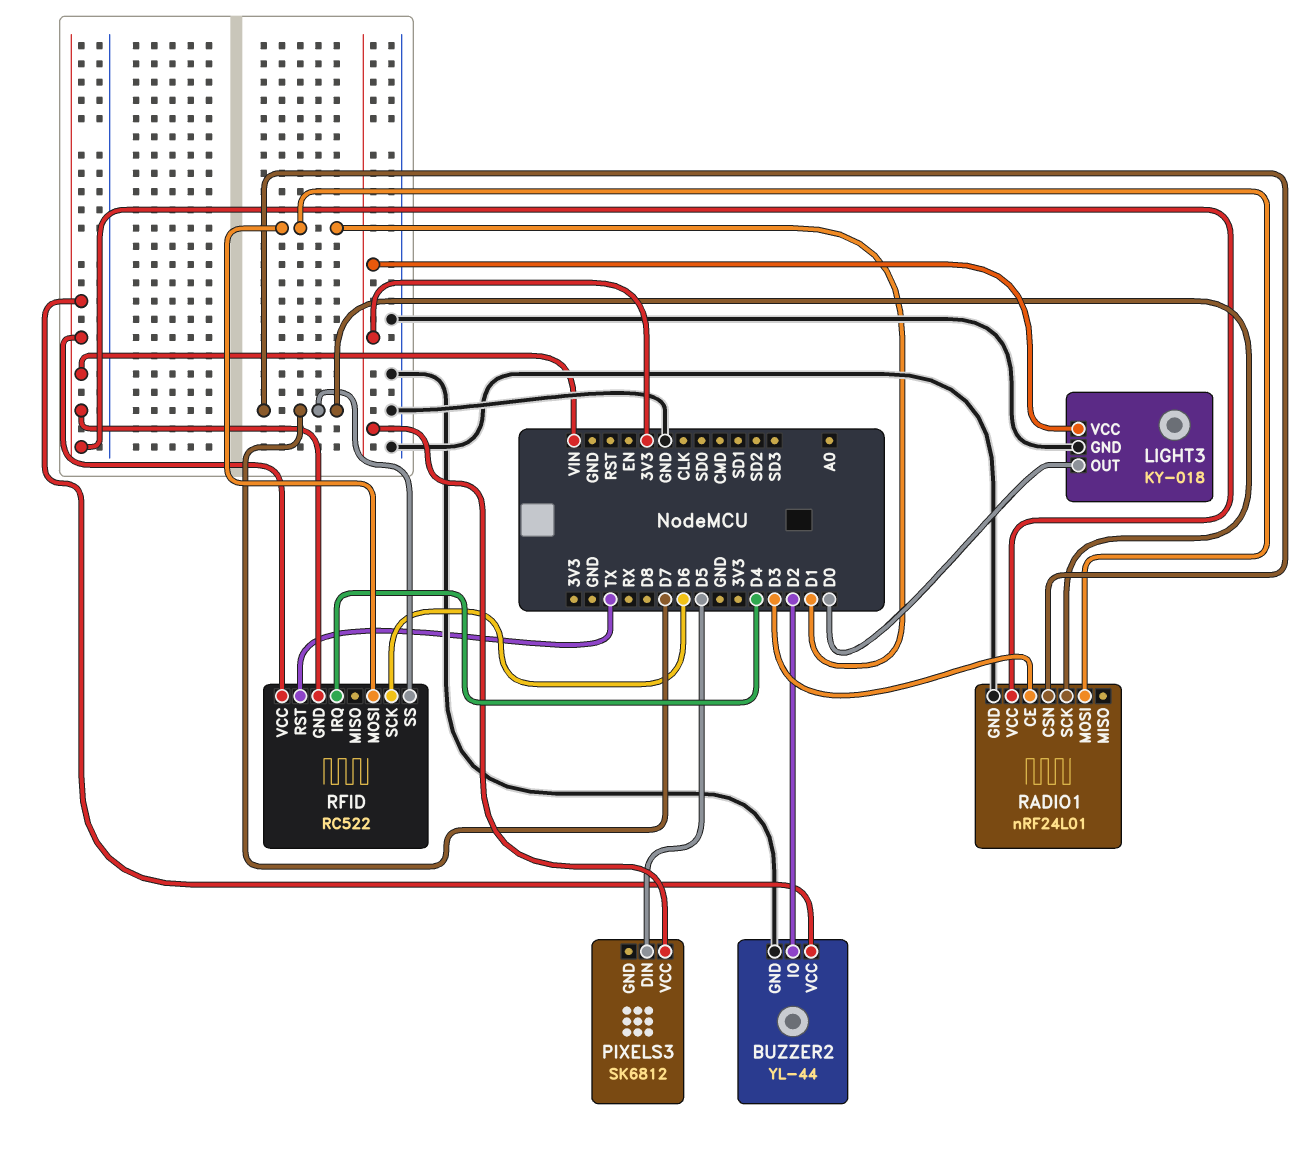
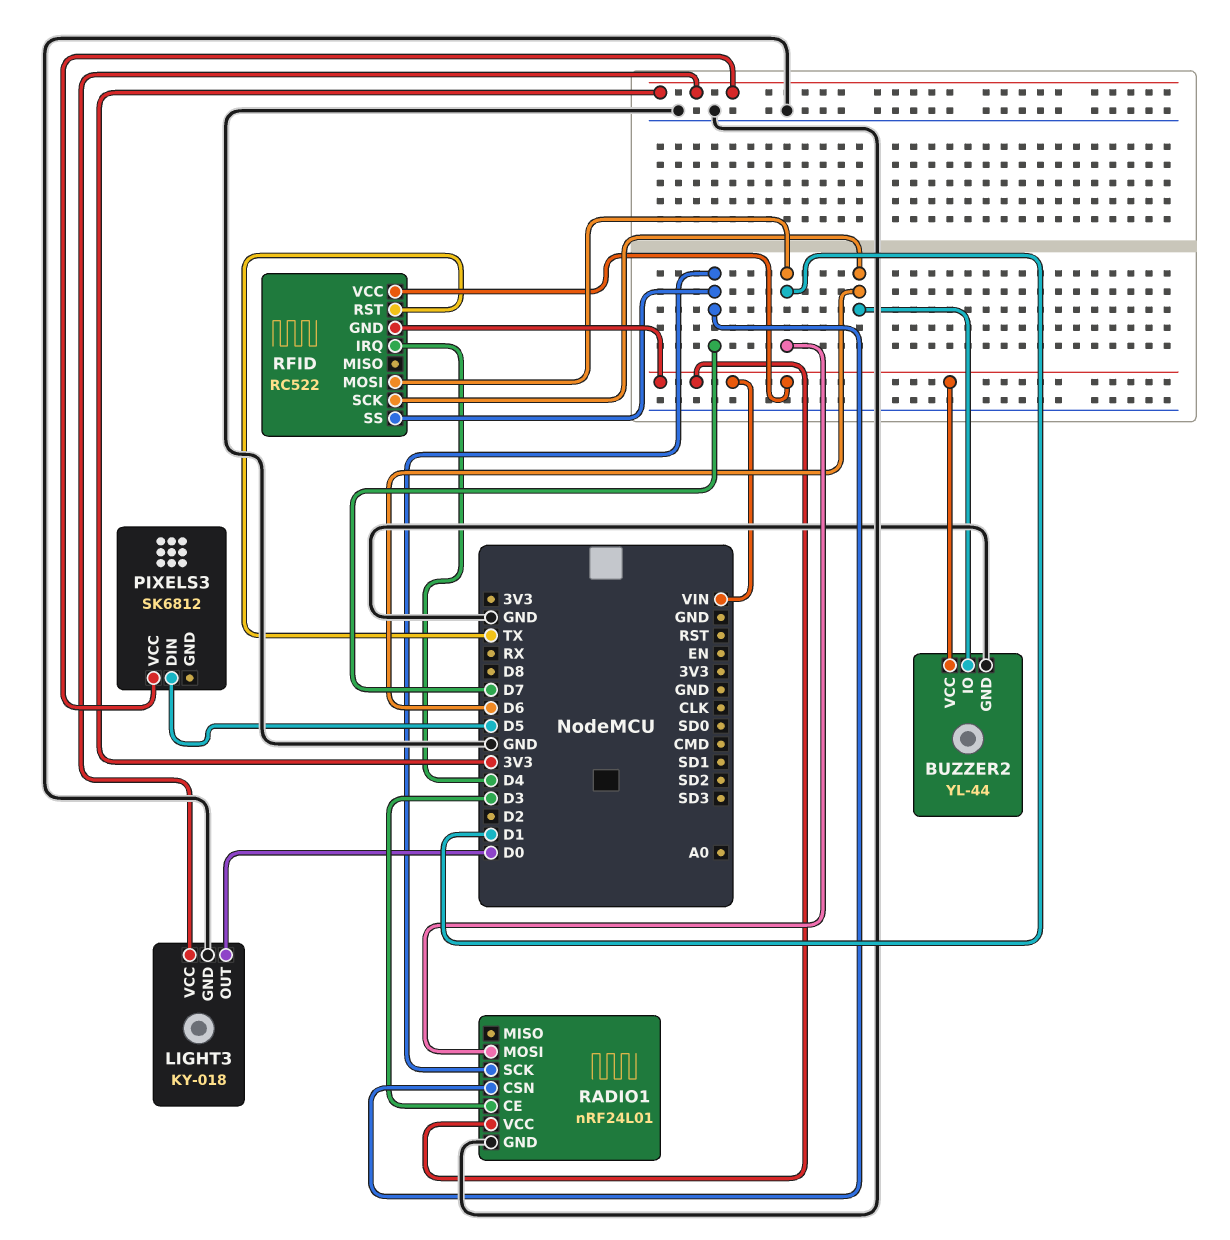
BUZZER2 pin IO: D2 -> D6

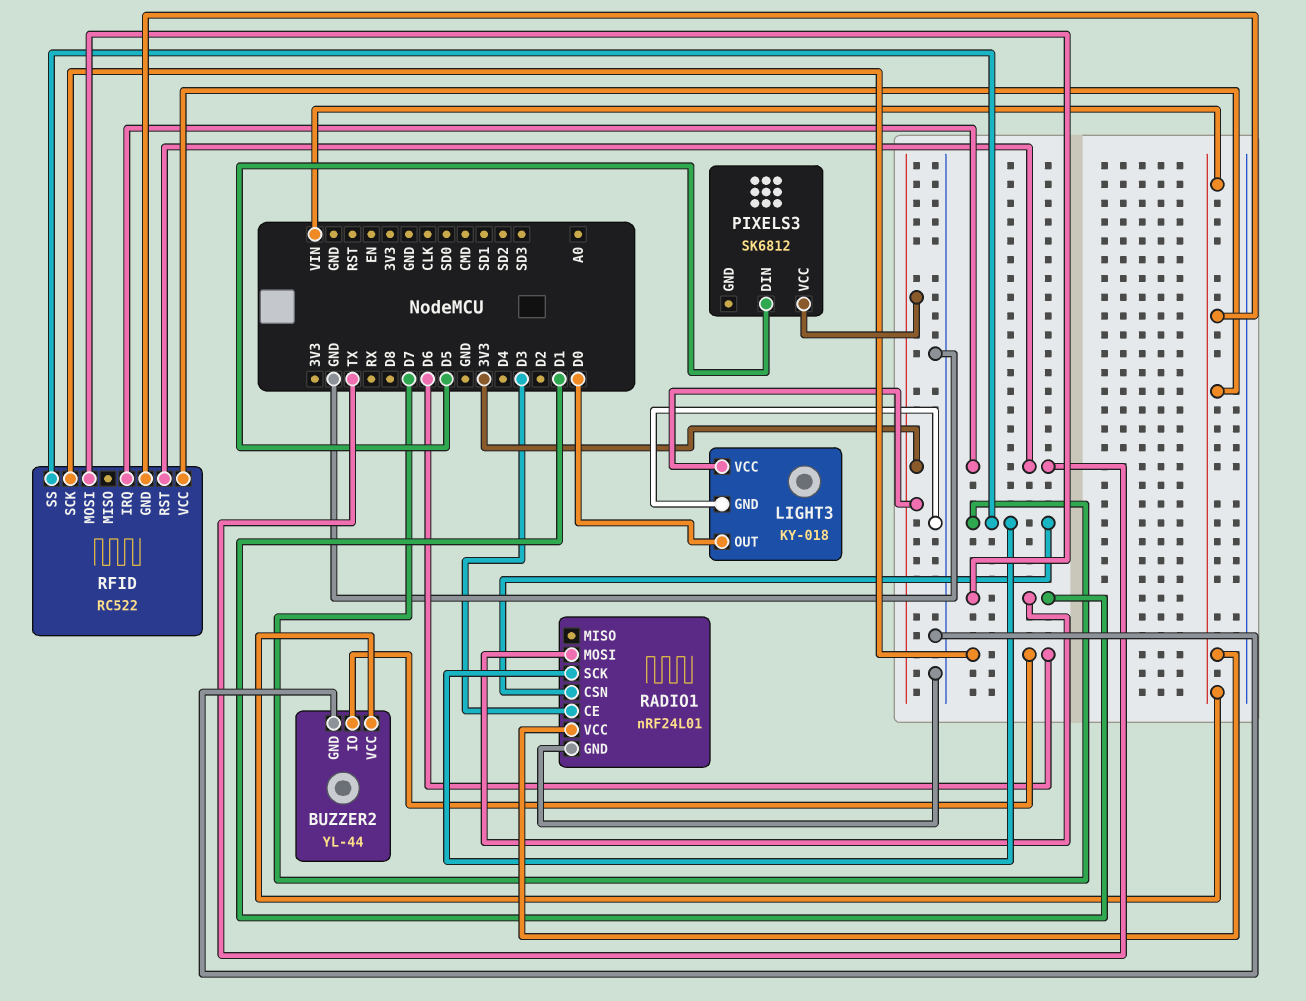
RFID pin IRQ: D4 -> TX

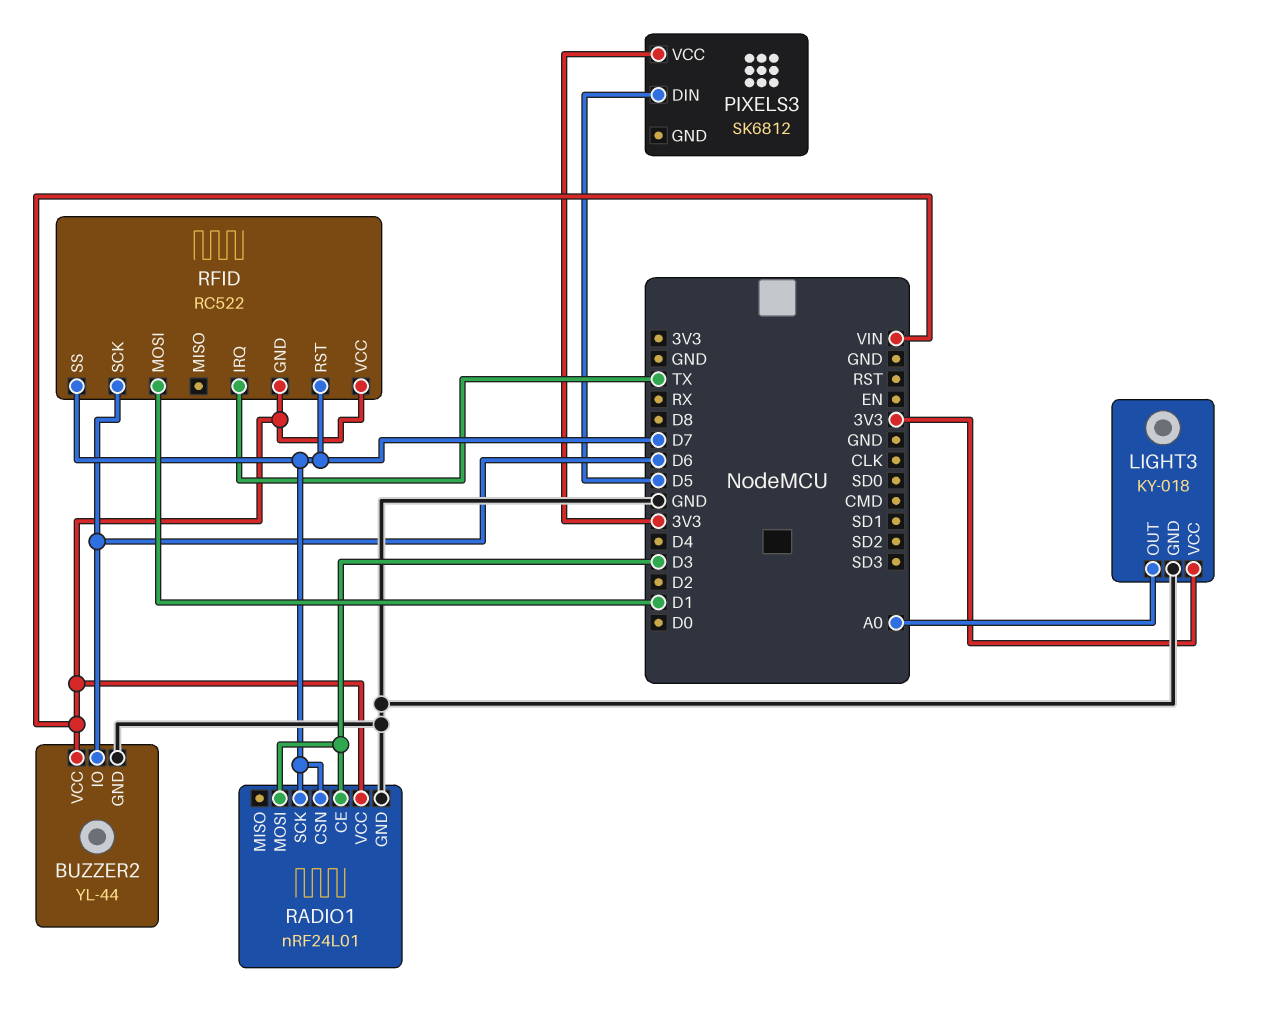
LIGHT3 pin OUT: D0 -> A0
RADIO1 pin MOSI: D1 -> D3
RFID pin RST: TX -> D7

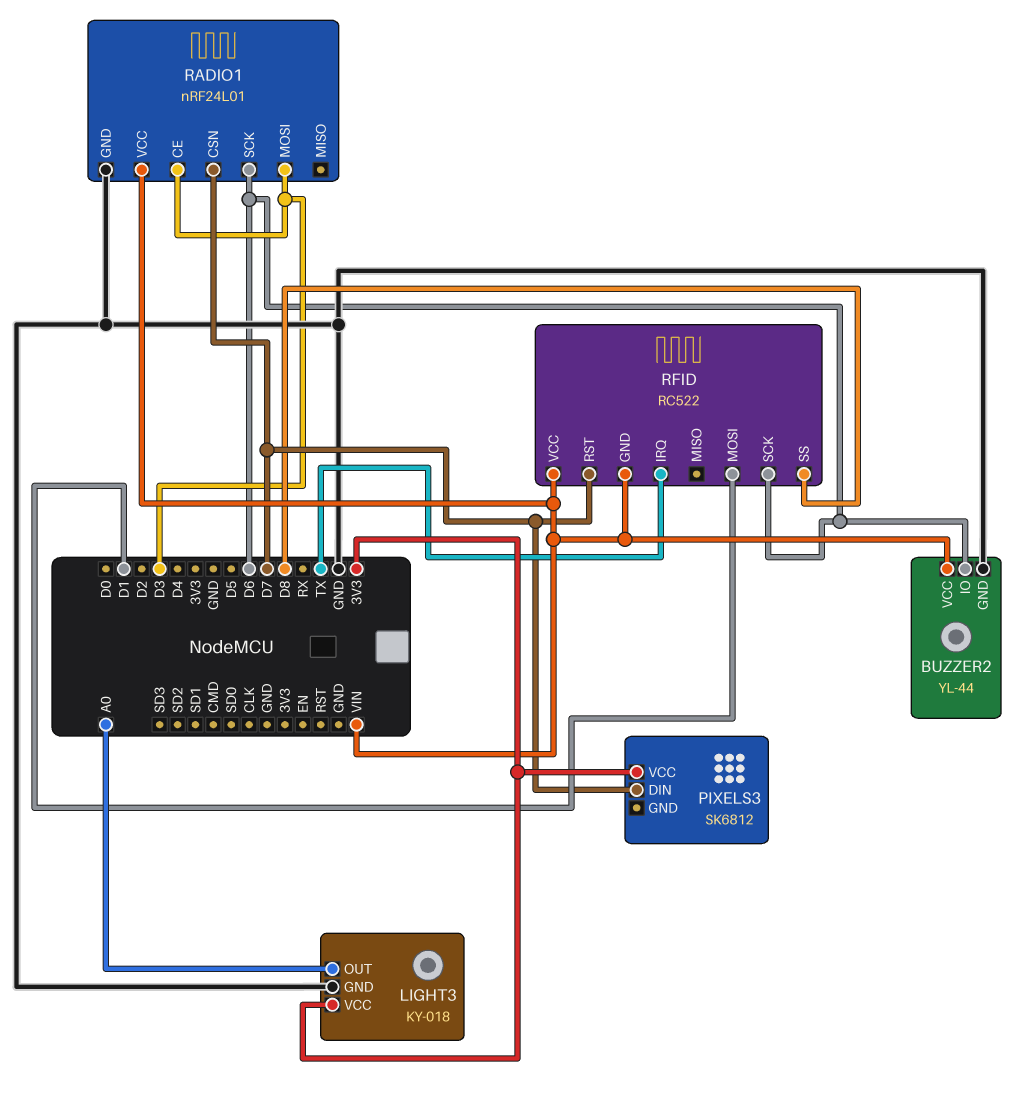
PIXELS3 pin DIN: D5 -> D7
RADIO1 pin SCK: D7 -> D6
RFID pin SS: D7 -> D8

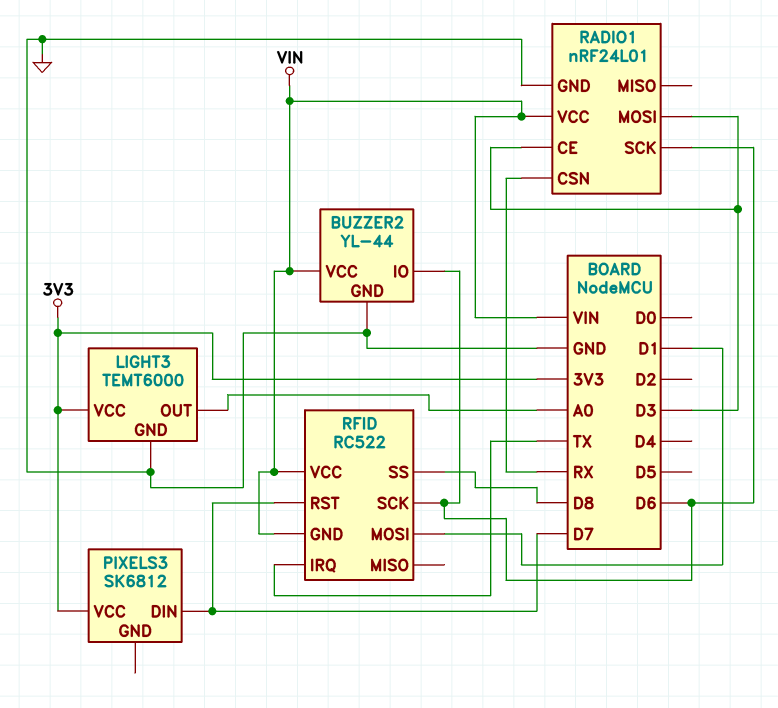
LIGHT3: KY-018 -> TEMT6000
RADIO1 pin CSN: D7 -> RX

